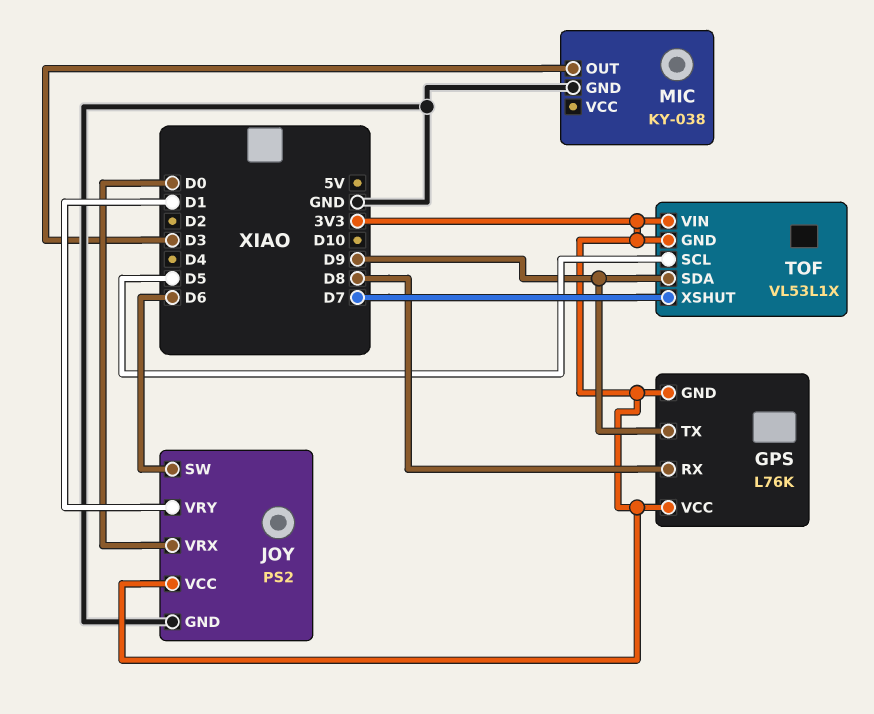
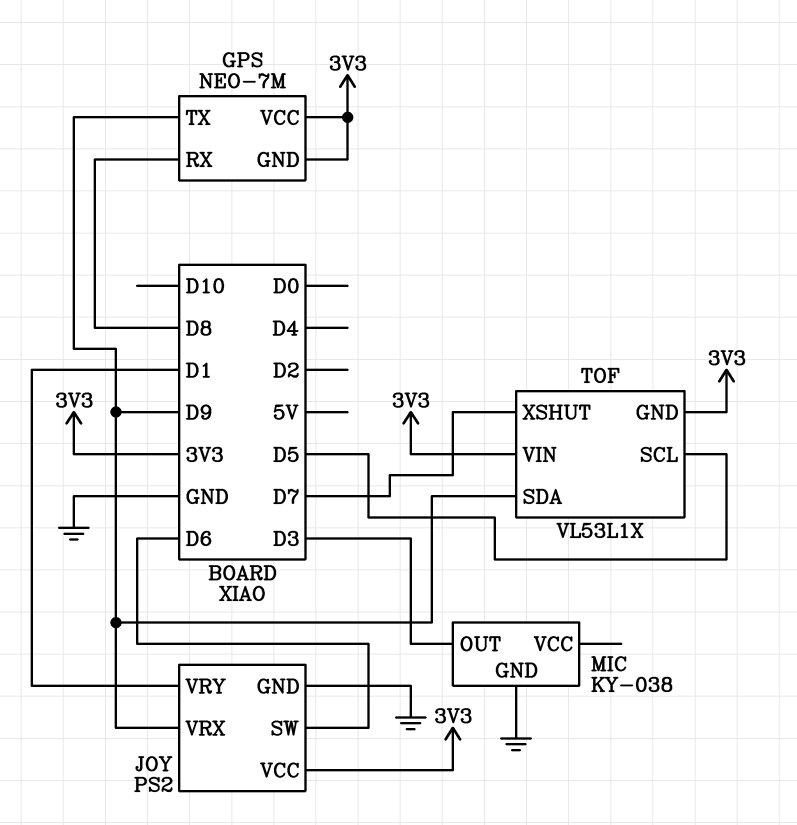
GPS: L76K -> NEO-7M
JOY pin VRX: D0 -> D9

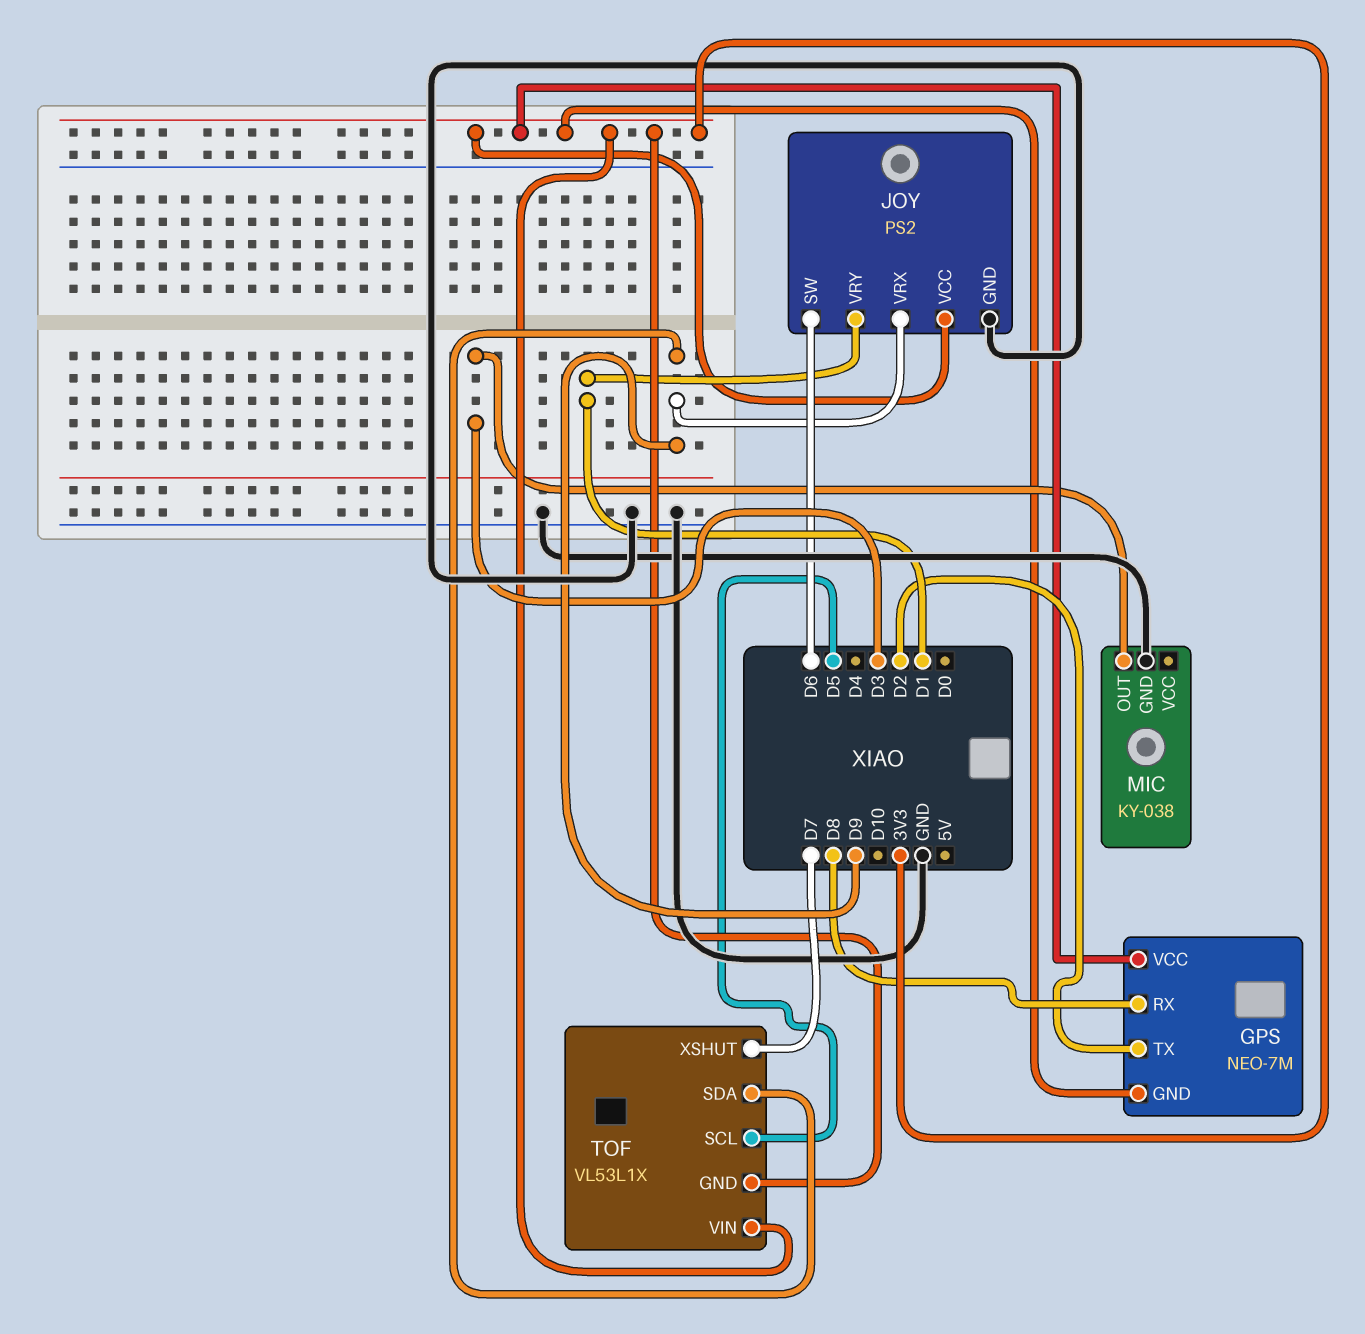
GPS pin TX: D9 -> D2

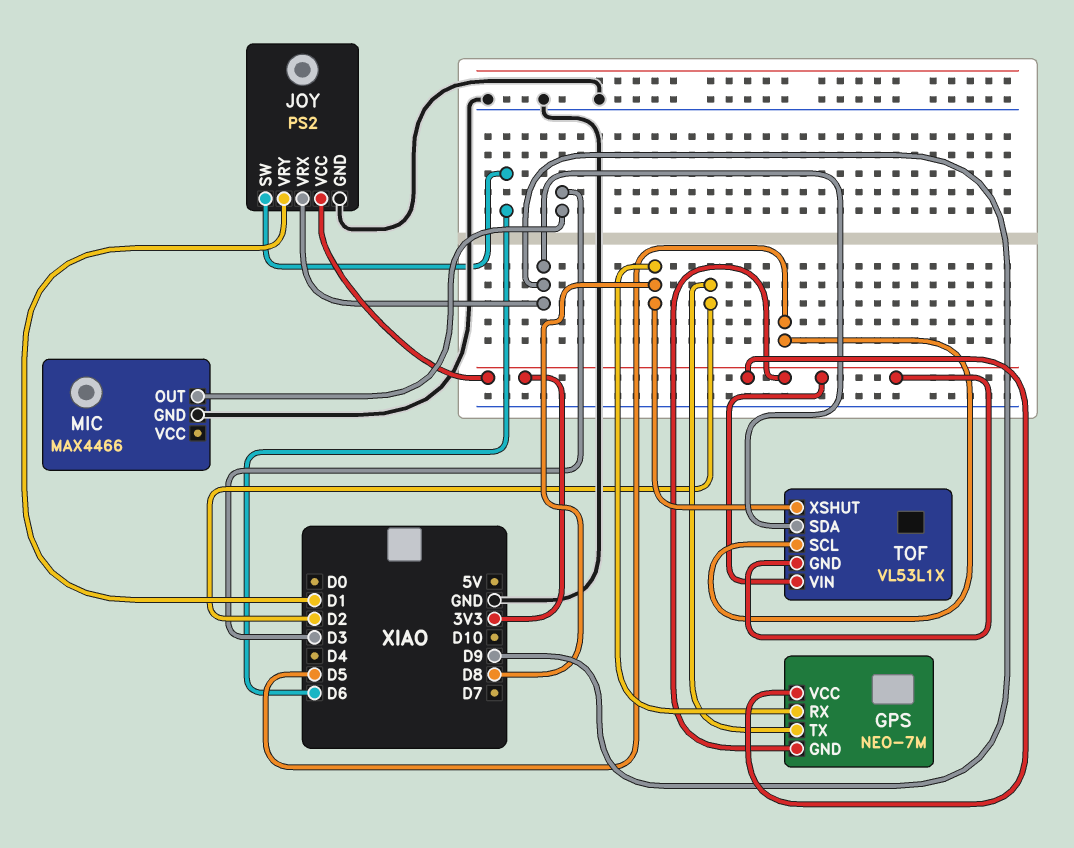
MIC: KY-038 -> MAX4466
TOF pin XSHUT: D7 -> D8

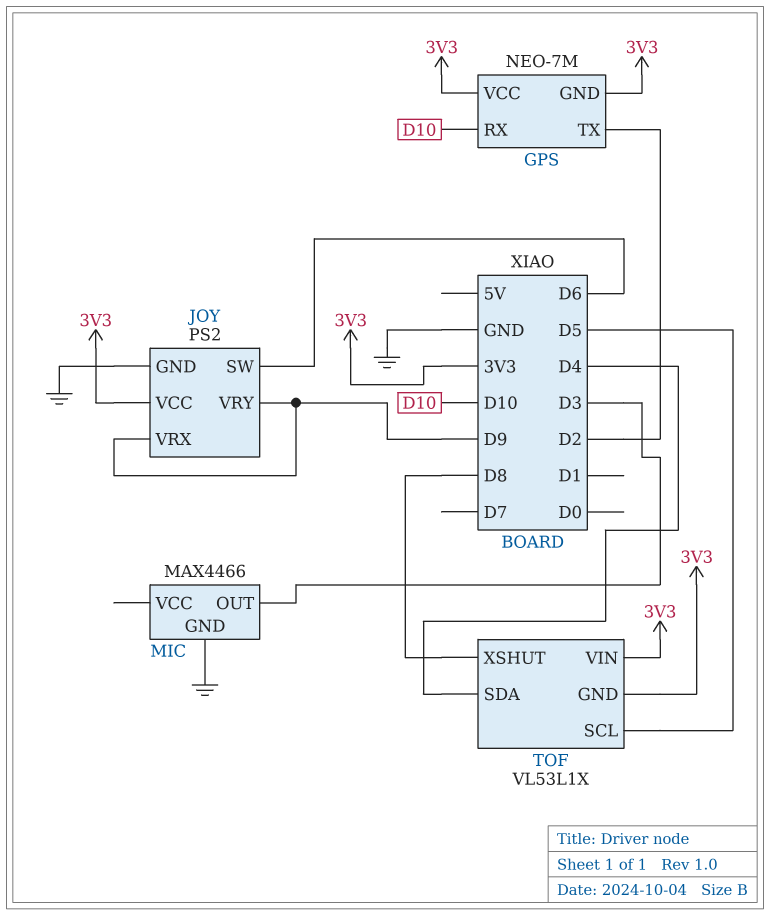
GPS pin RX: D8 -> D10
JOY pin VRY: D1 -> D9
TOF pin SDA: D9 -> D4

